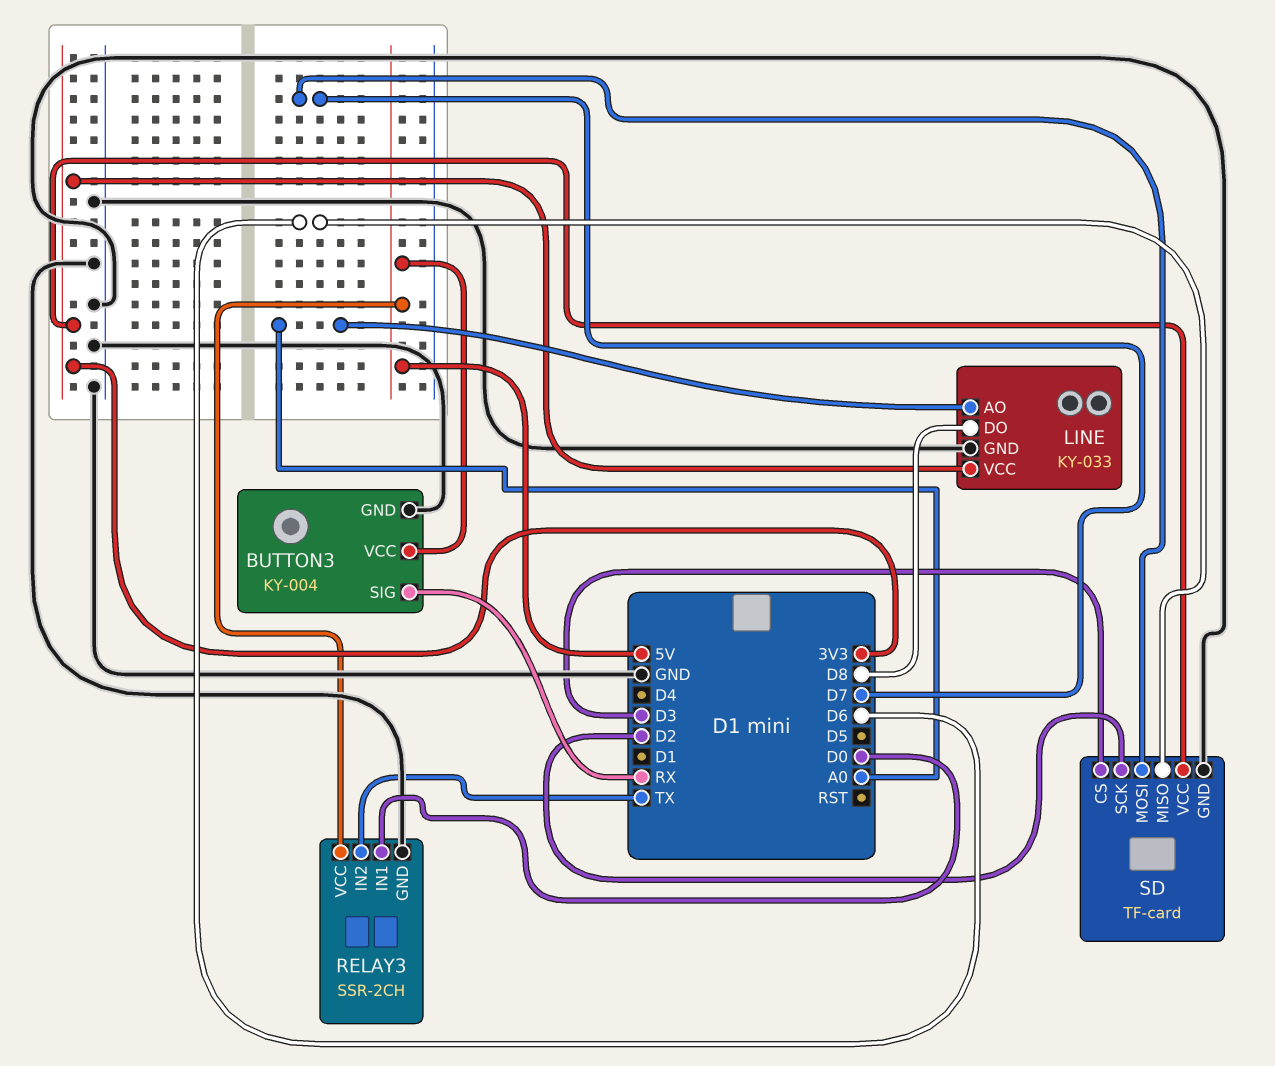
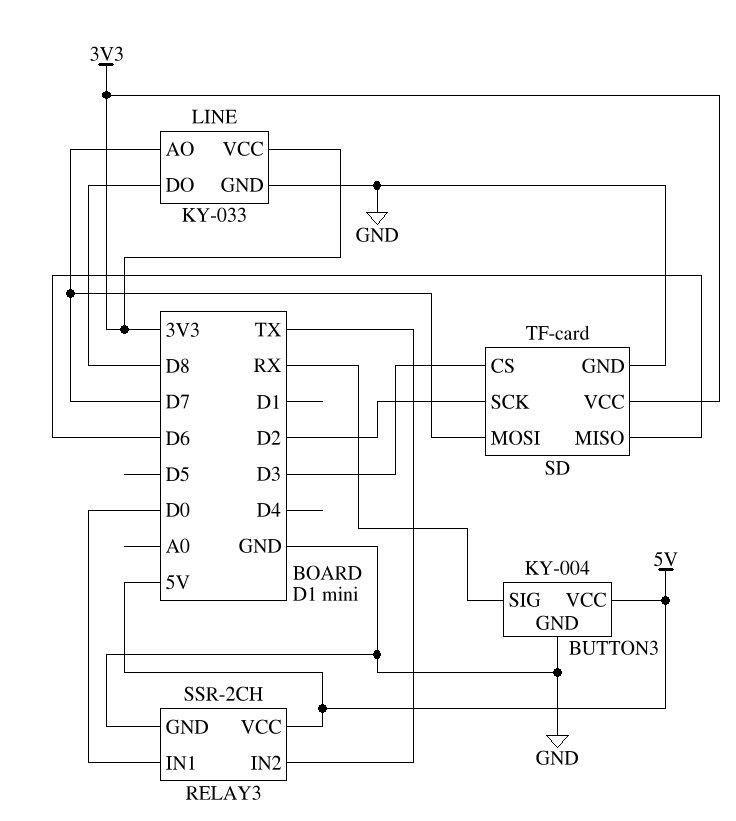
LINE pin AO: A0 -> D7

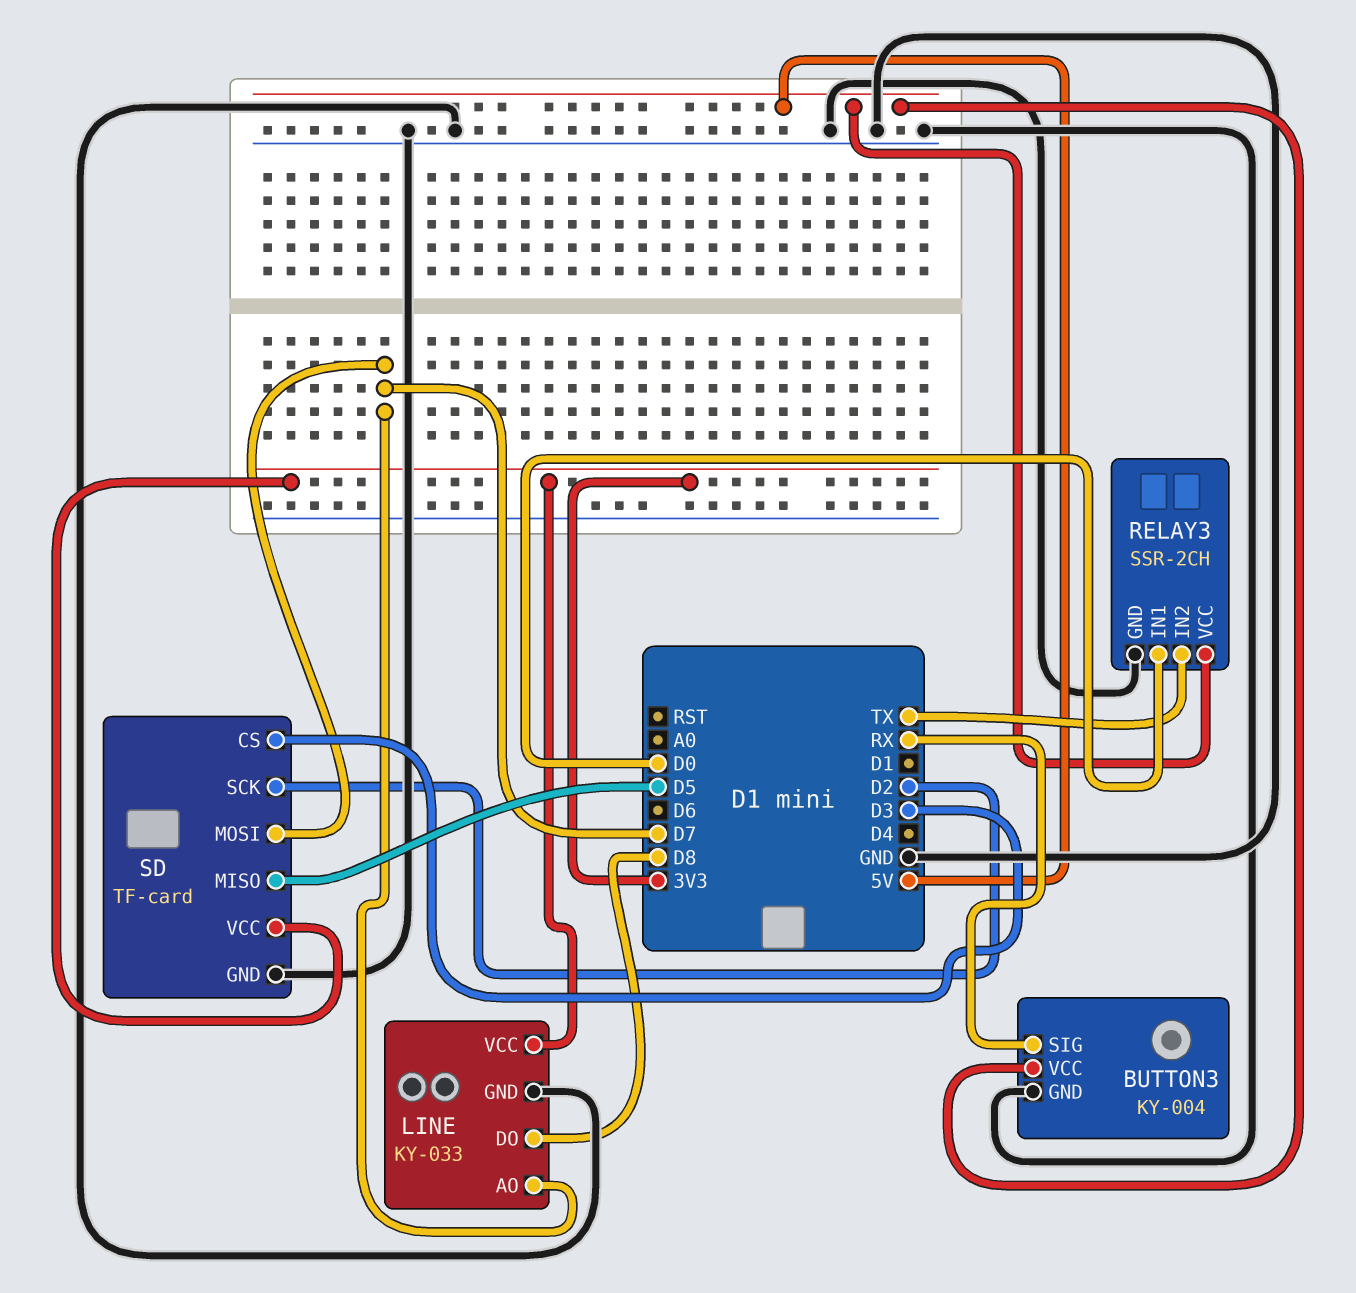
SD pin MISO: D6 -> D5

